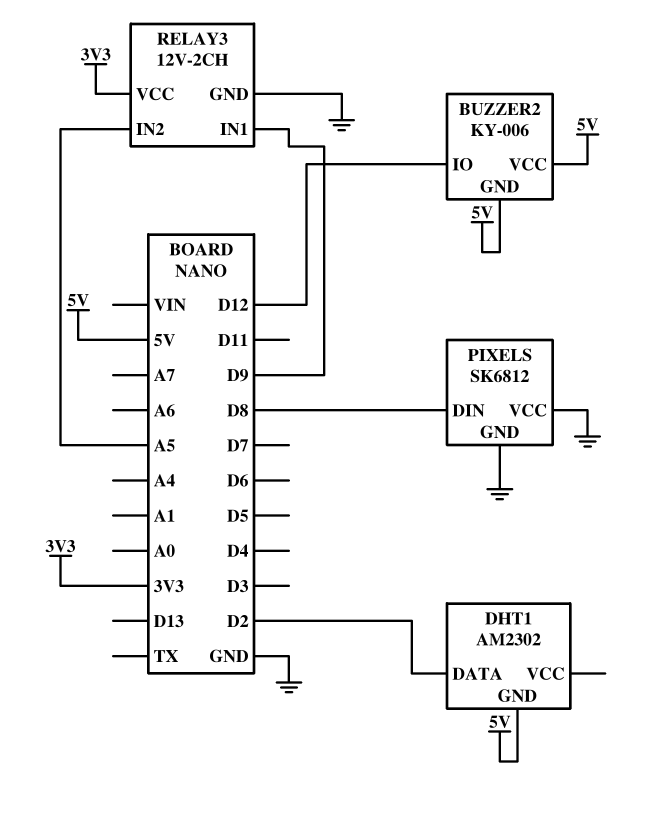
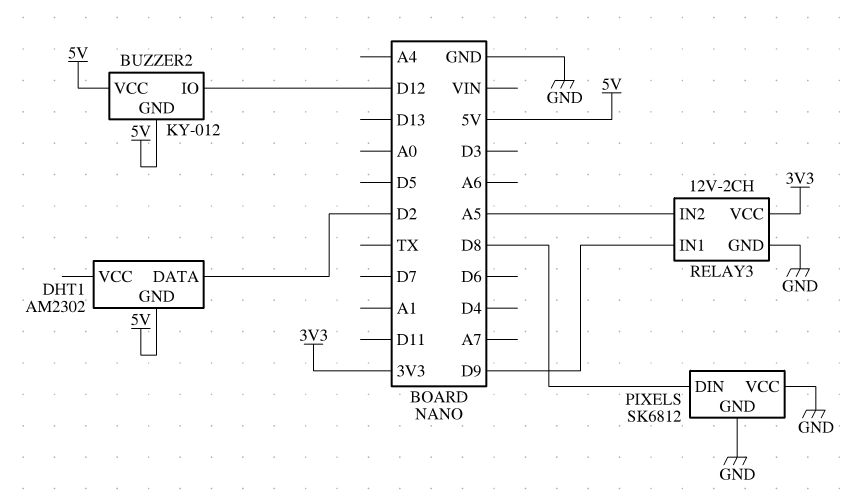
BUZZER2: KY-006 -> KY-012

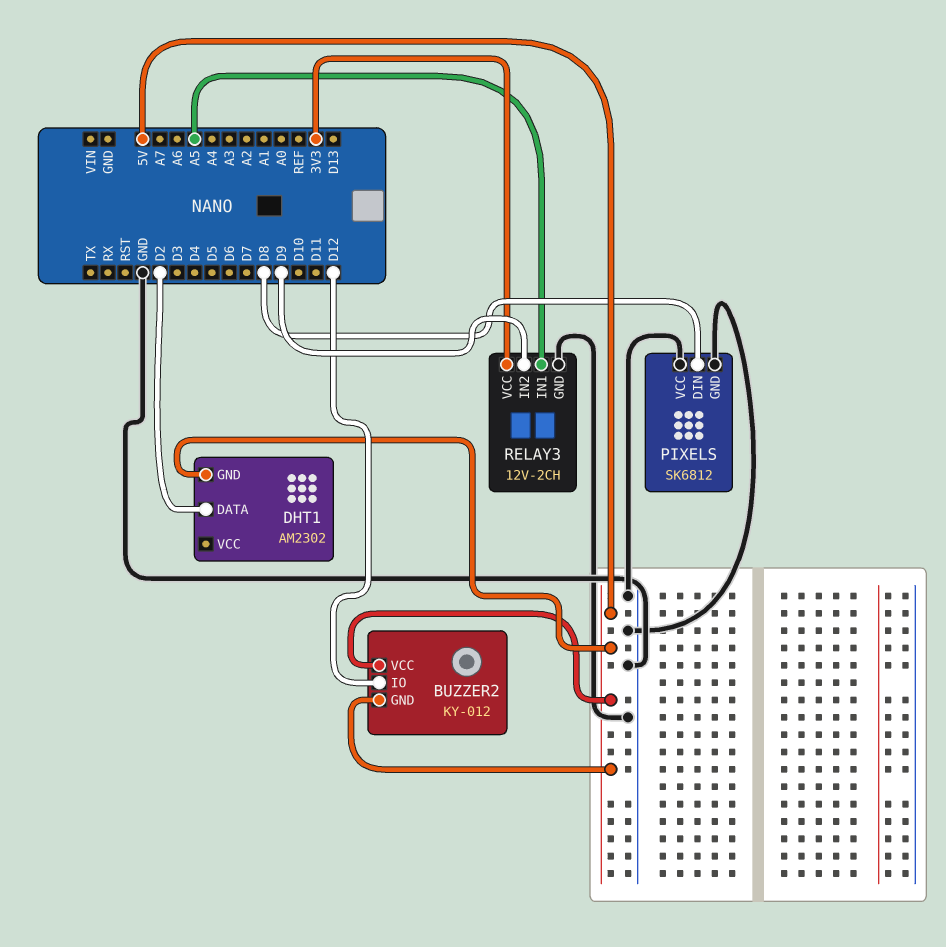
RELAY3 pin IN1: D9 -> A5
RELAY3 pin IN2: A5 -> D9

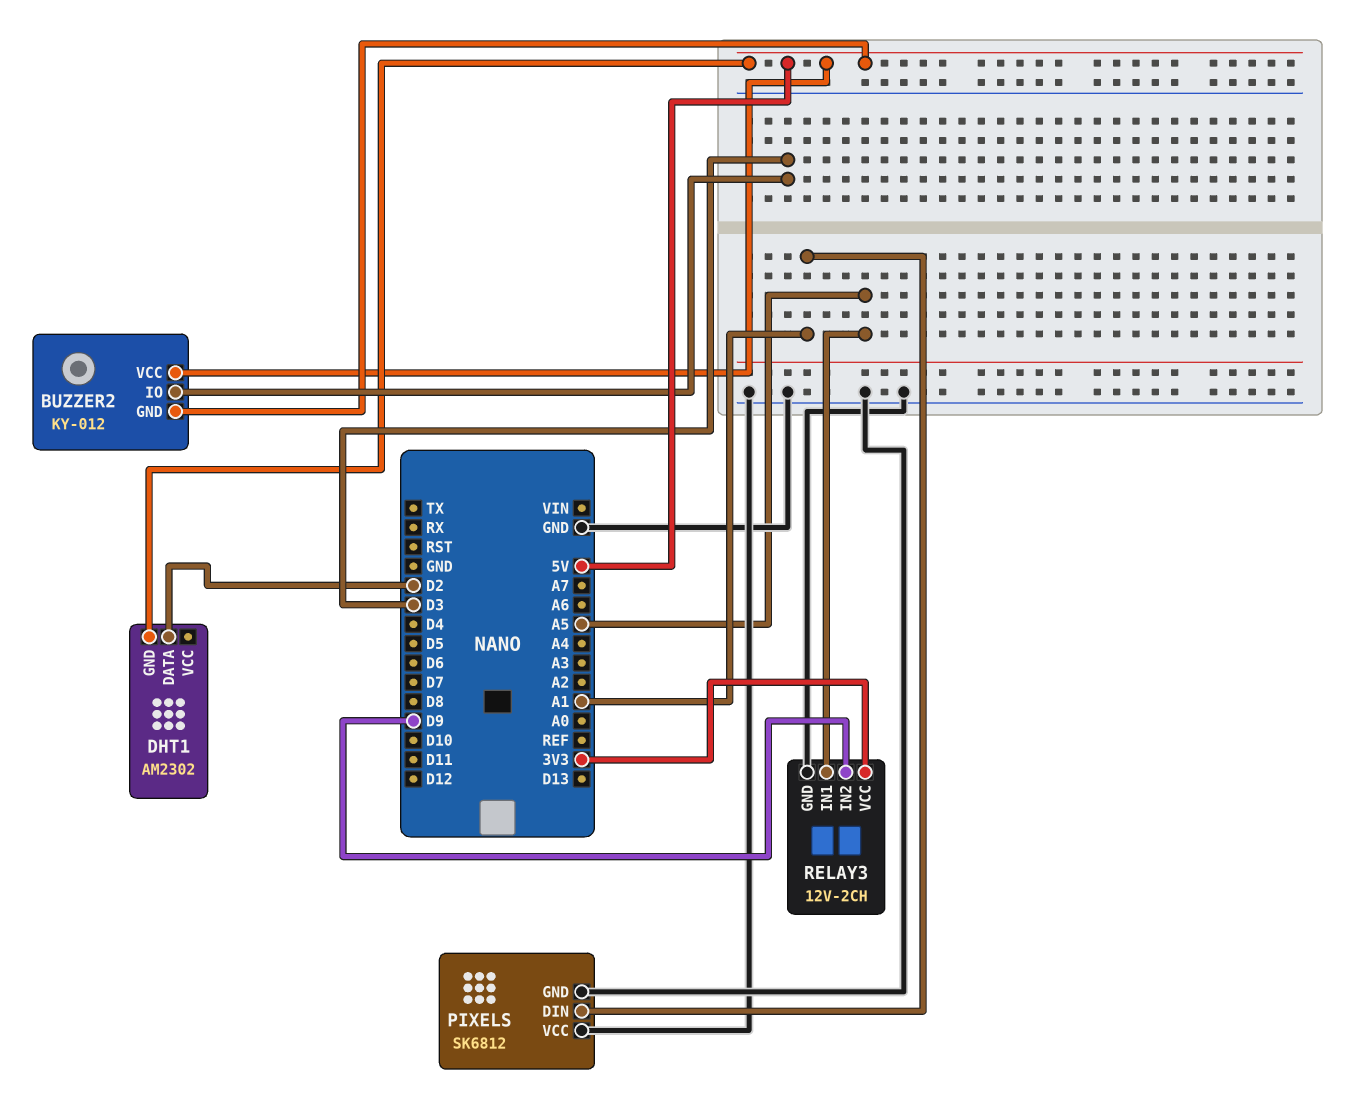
BUZZER2 pin IO: D12 -> D3
PIXELS pin DIN: D8 -> A1

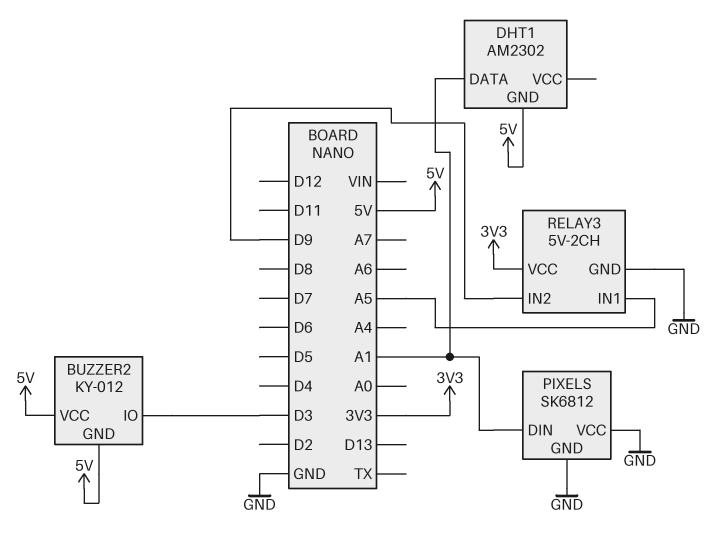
DHT1 pin DATA: D2 -> A1
RELAY3: 12V-2CH -> 5V-2CH

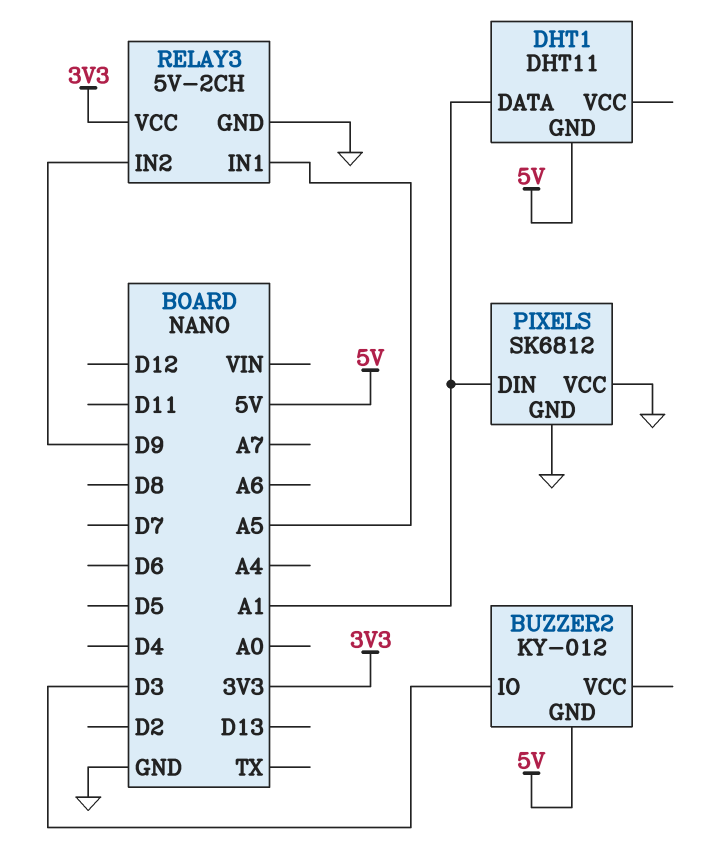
BUZZER2 pin VCC: 5V -> none
DHT1: AM2302 -> DHT11

